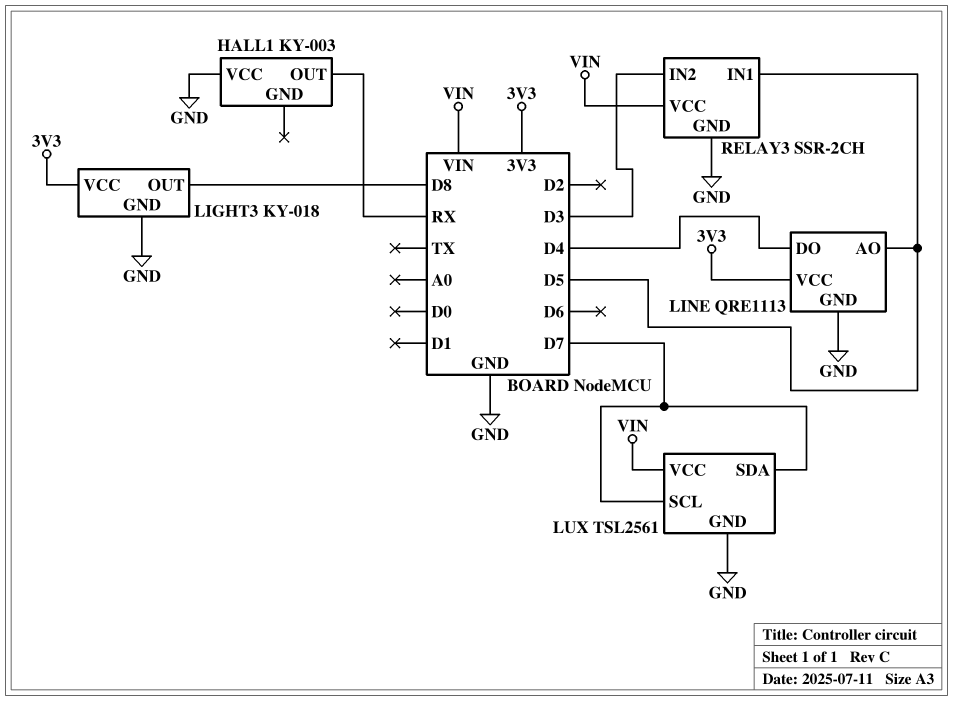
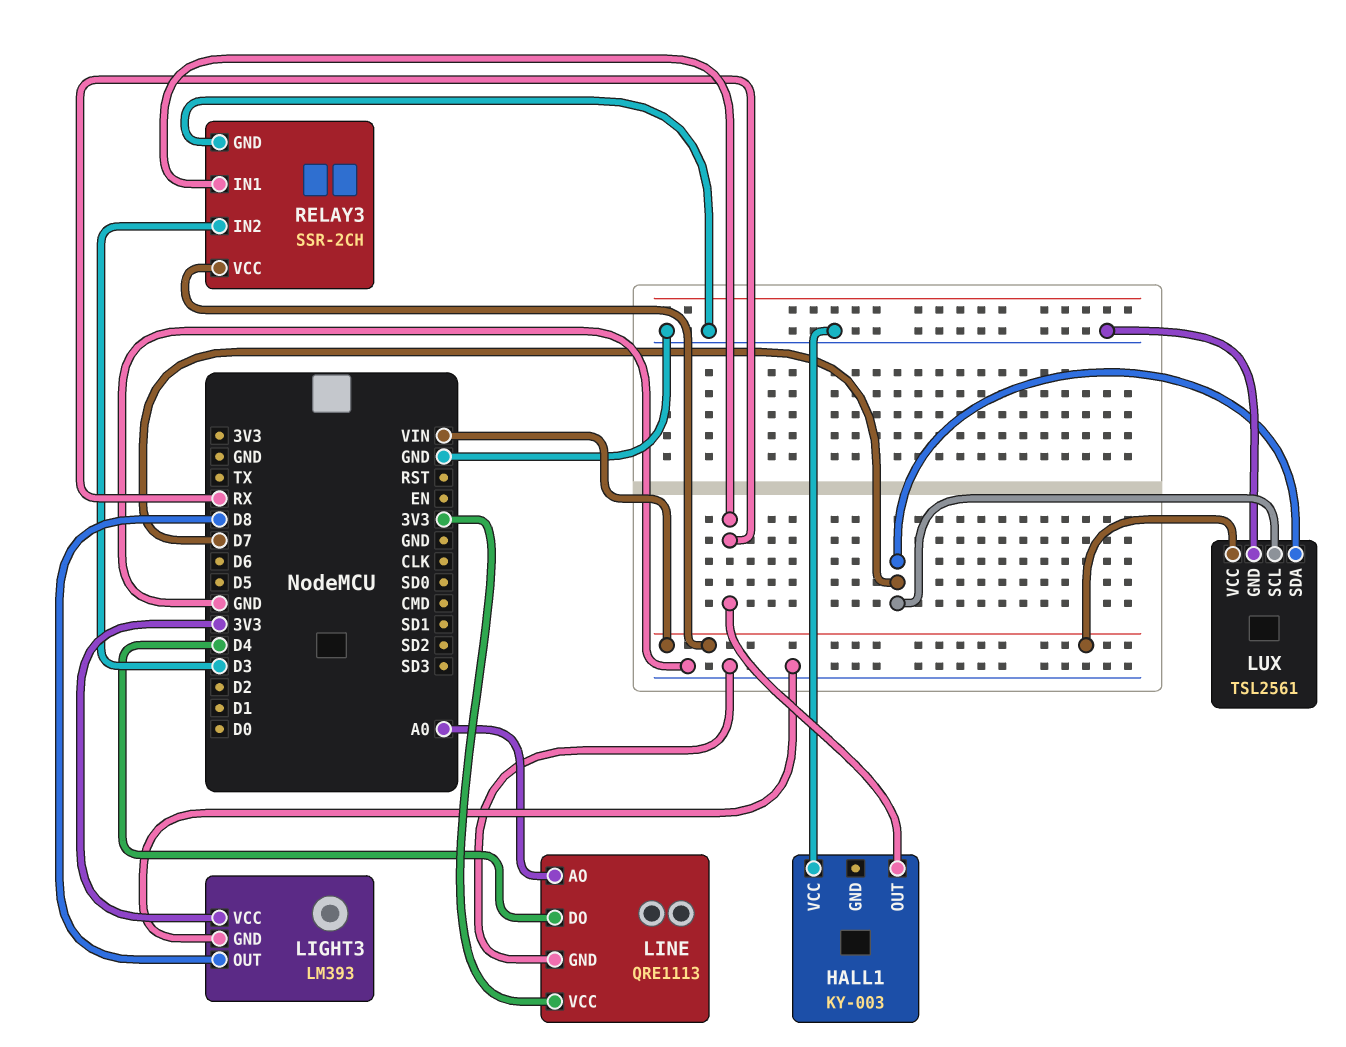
LIGHT3: KY-018 -> LM393
LINE pin AO: D5 -> A0
RELAY3 pin IN1: D5 -> RX

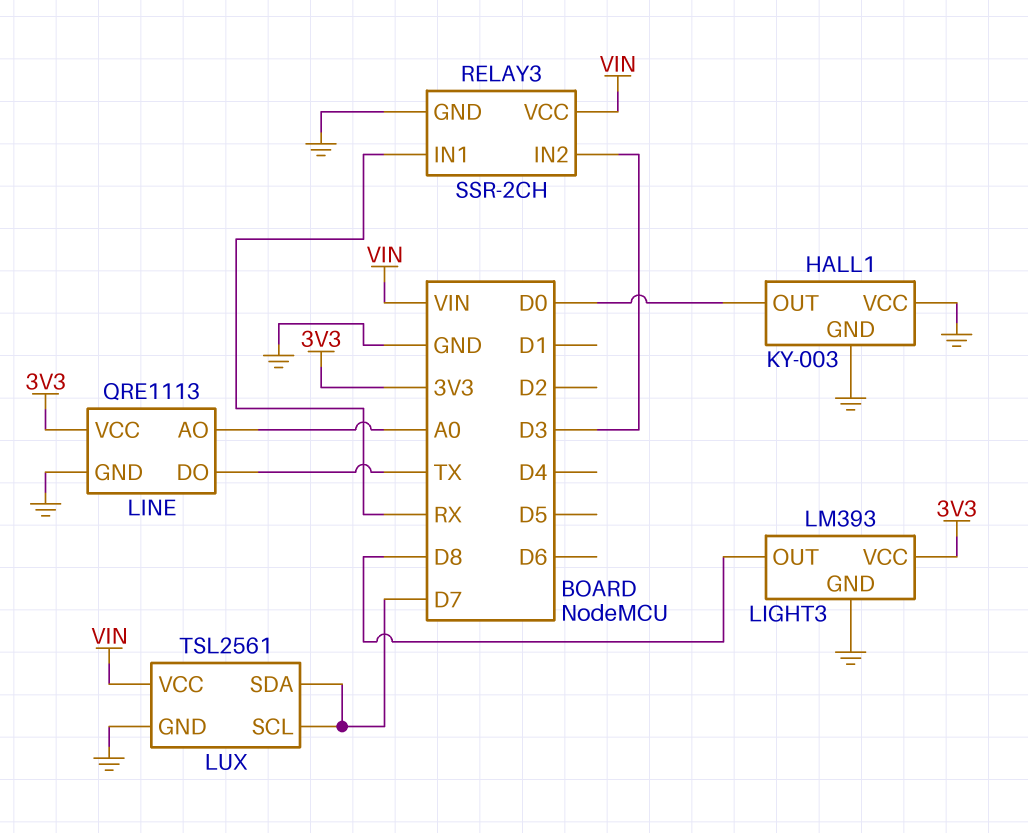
HALL1 pin GND: none -> GND
HALL1 pin OUT: RX -> D0
LINE pin DO: D4 -> TX

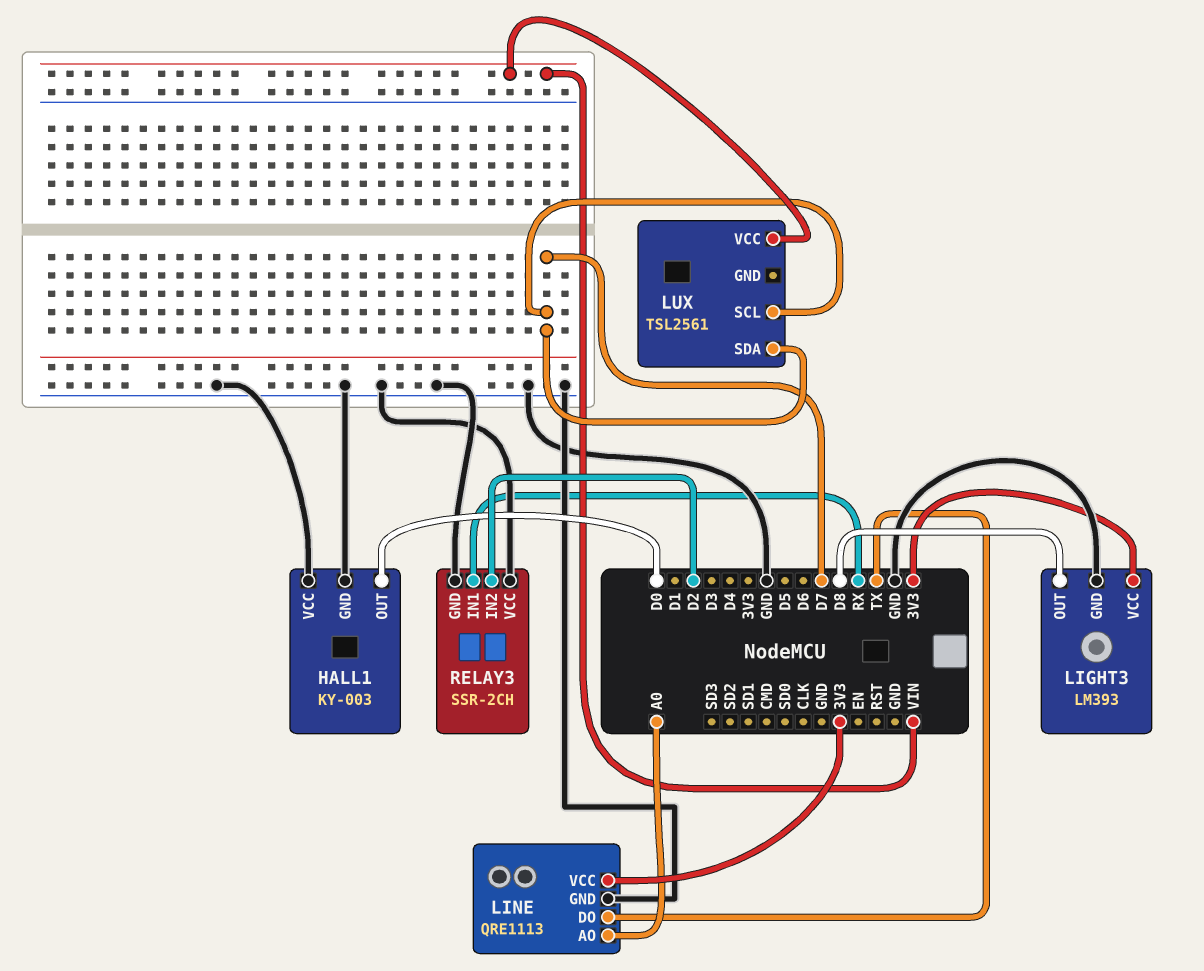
LUX pin GND: GND -> none
RELAY3 pin IN2: D3 -> D2
RELAY3 pin VCC: VIN -> GND

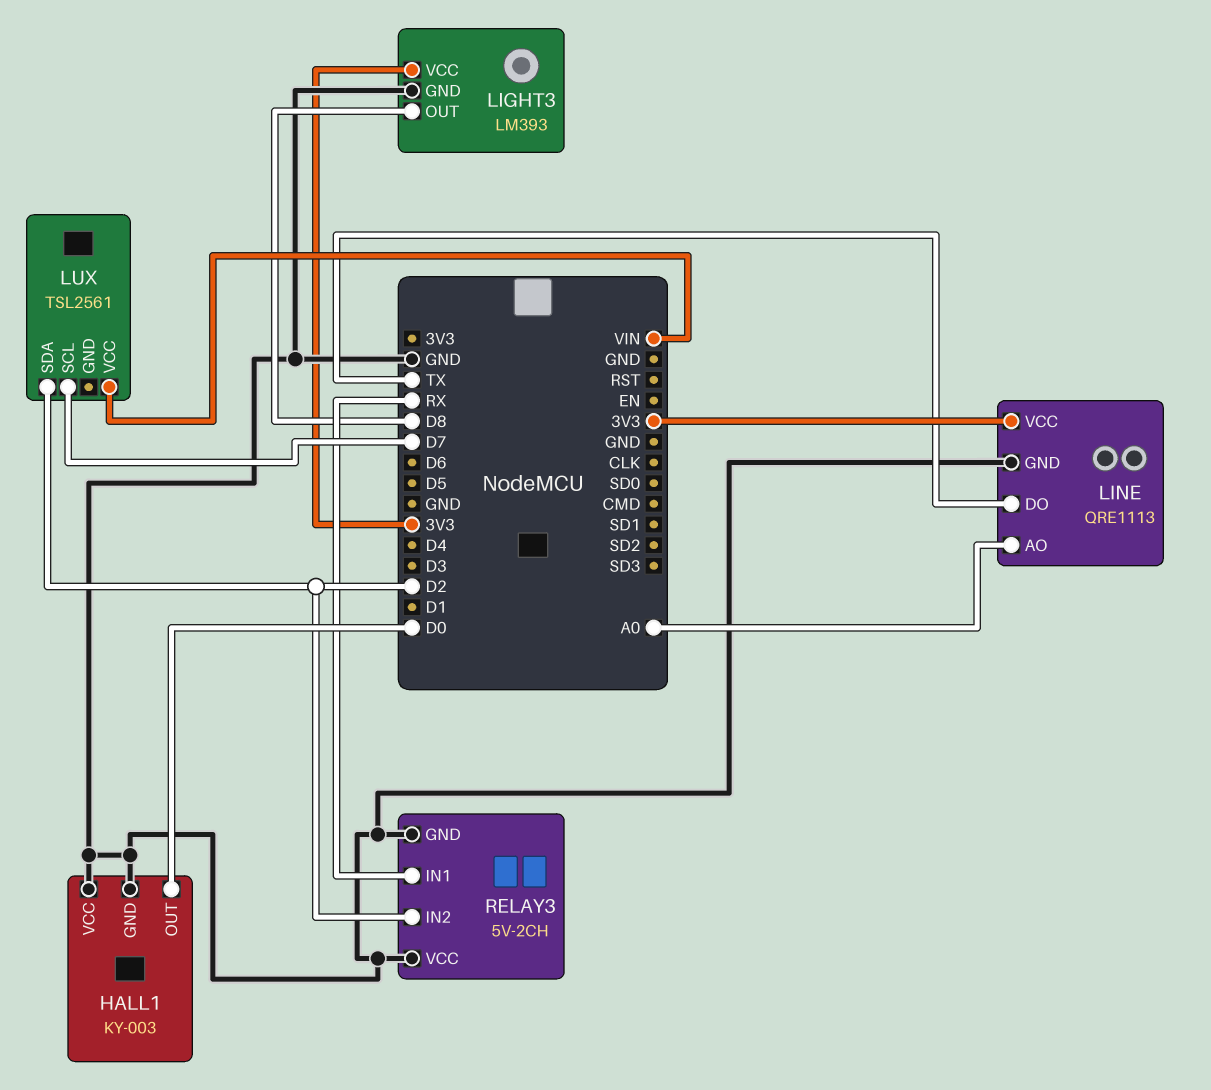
LUX pin SDA: D7 -> D2
RELAY3: SSR-2CH -> 5V-2CH

